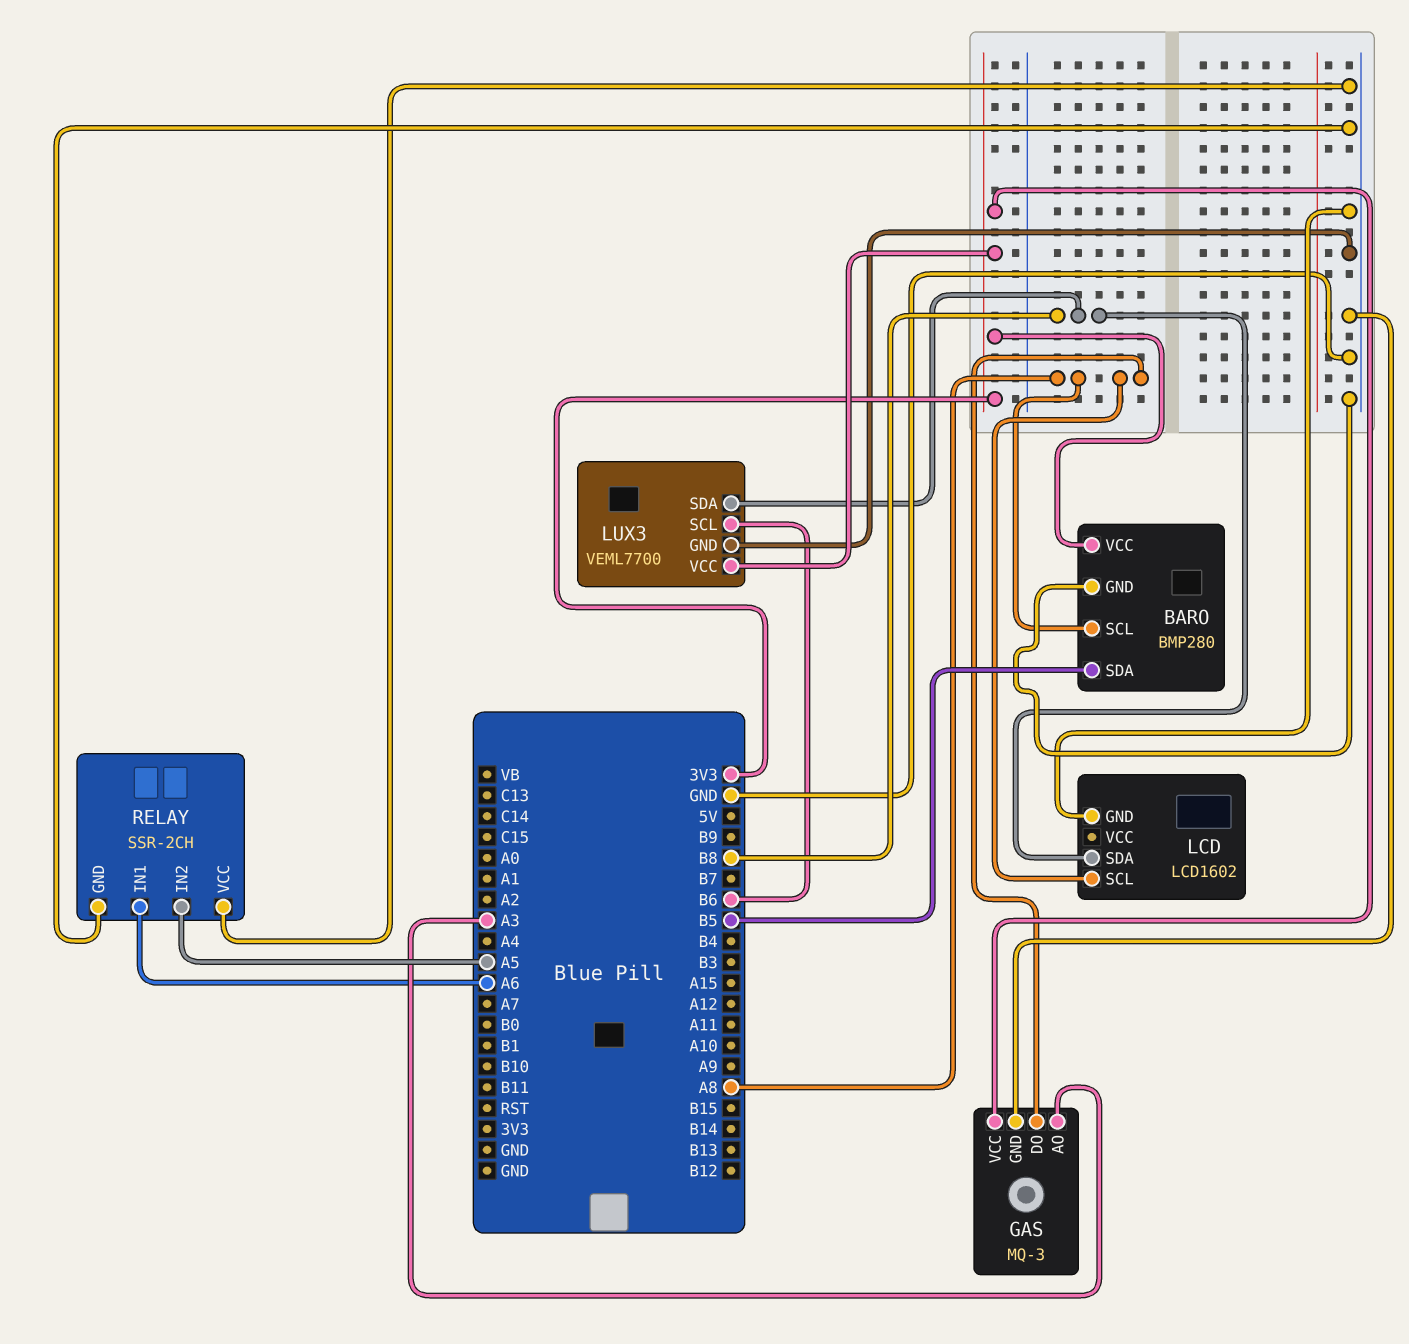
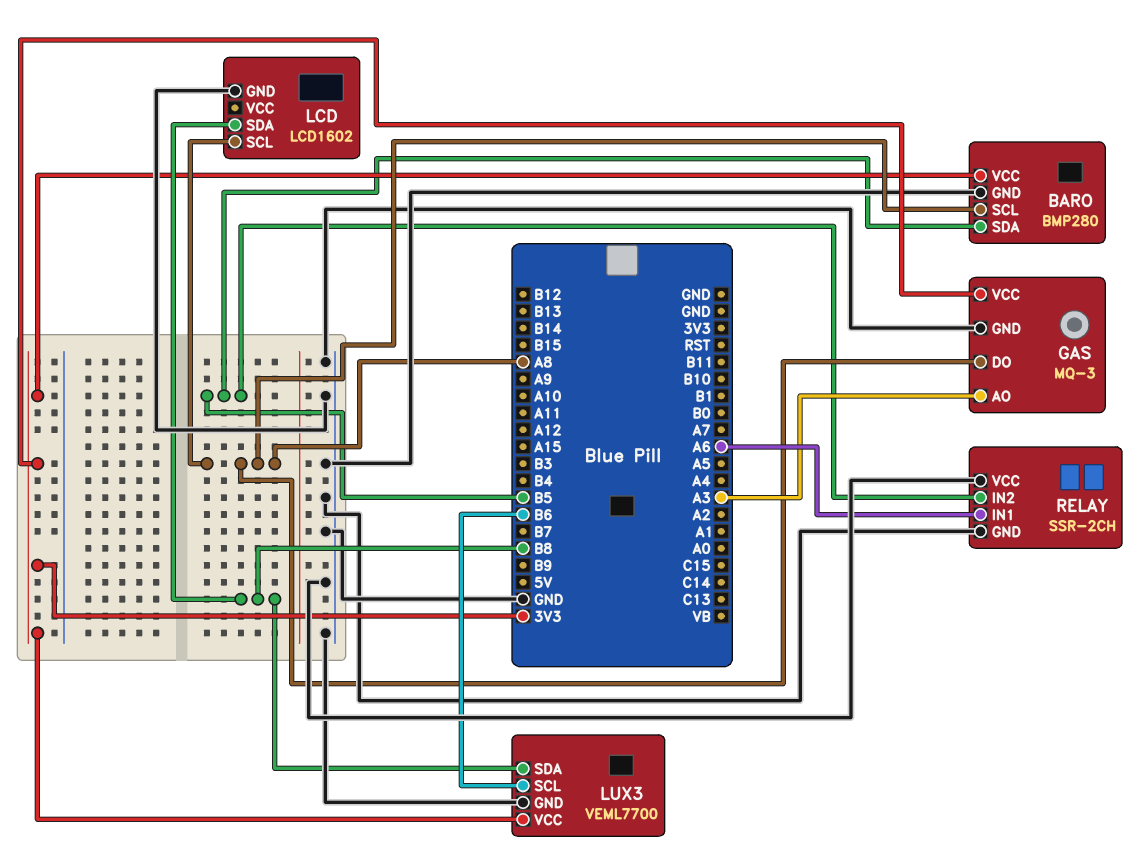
RELAY pin IN2: A5 -> B5

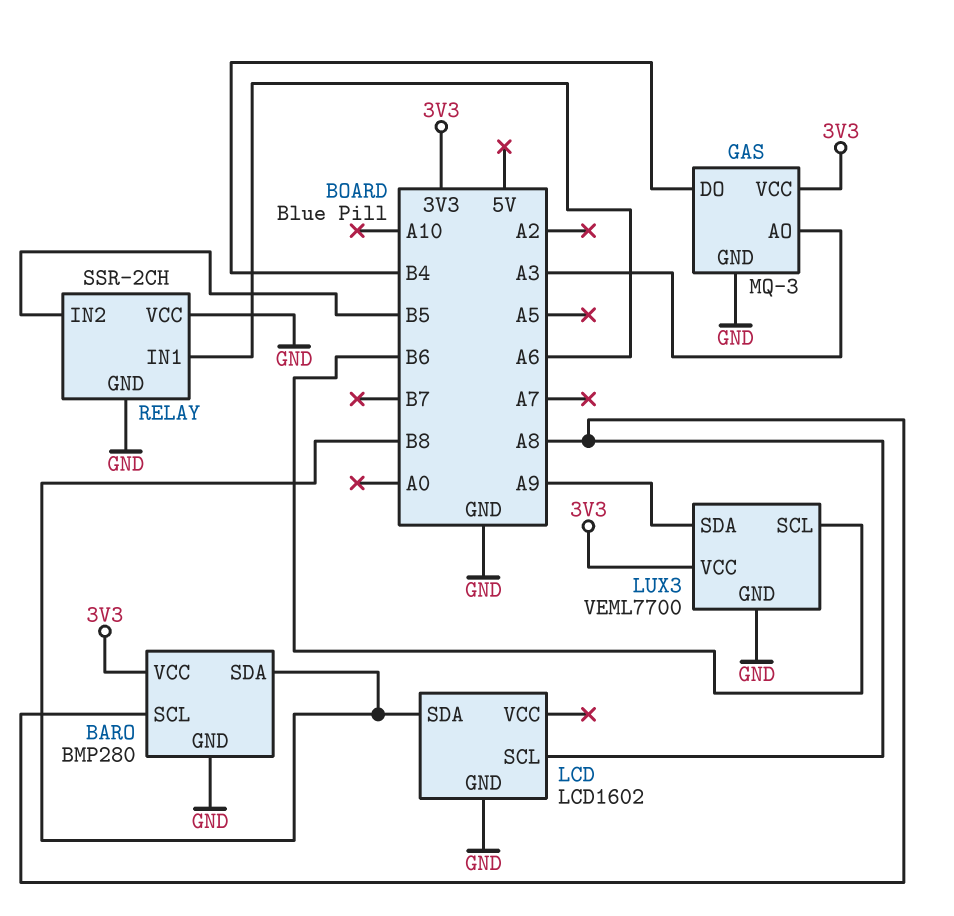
BARO pin SDA: B5 -> B8
GAS pin DO: A8 -> B4
LUX3 pin SDA: B8 -> A9

